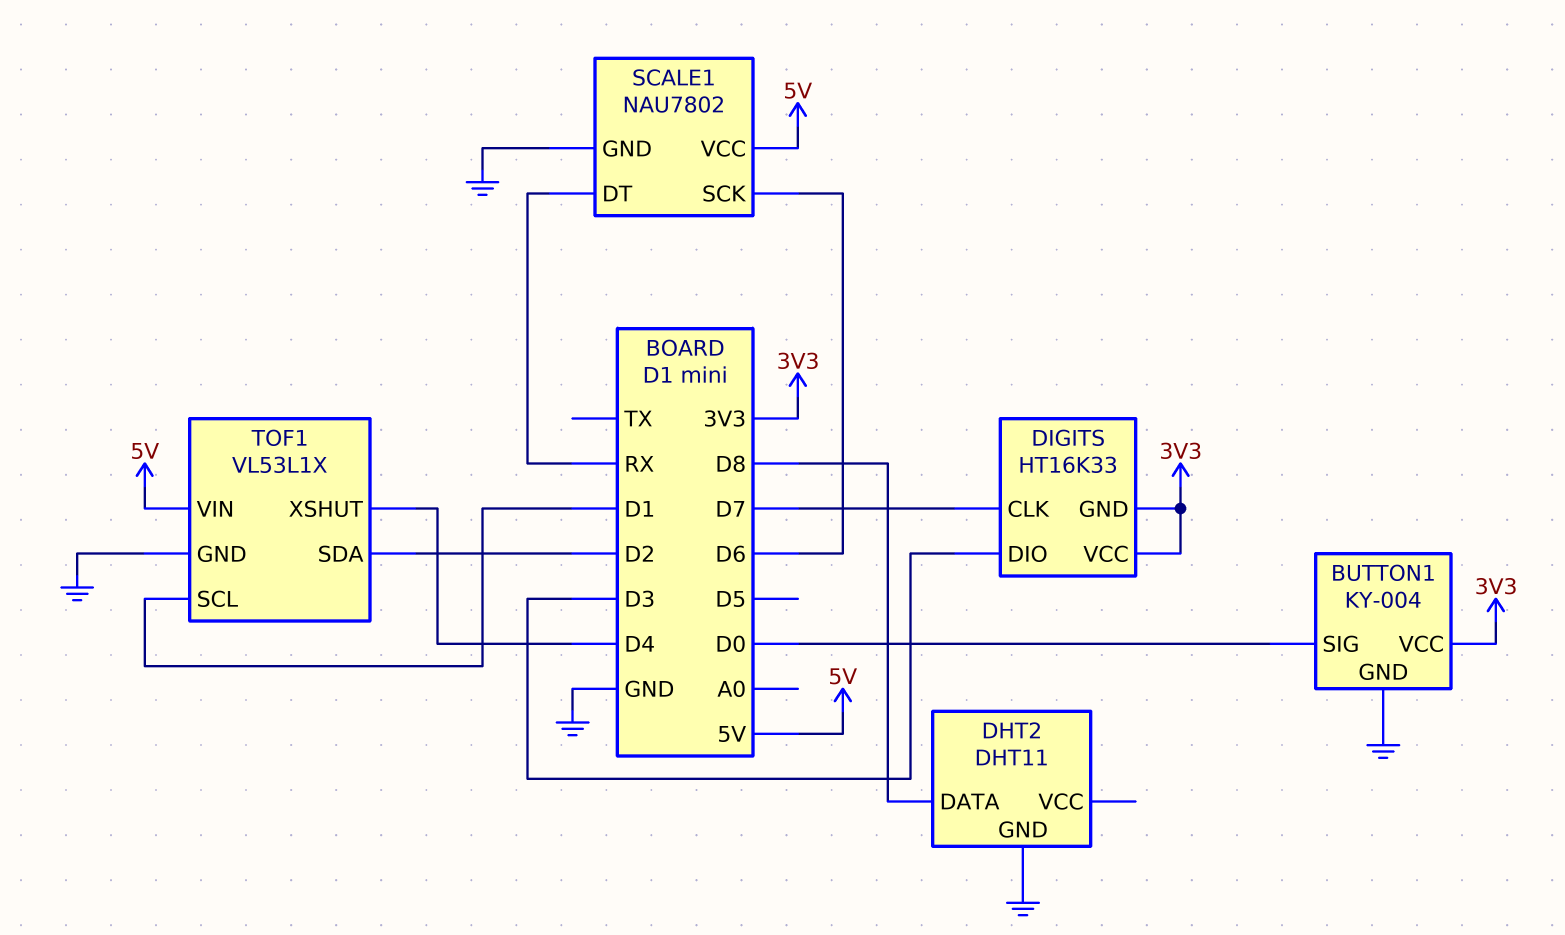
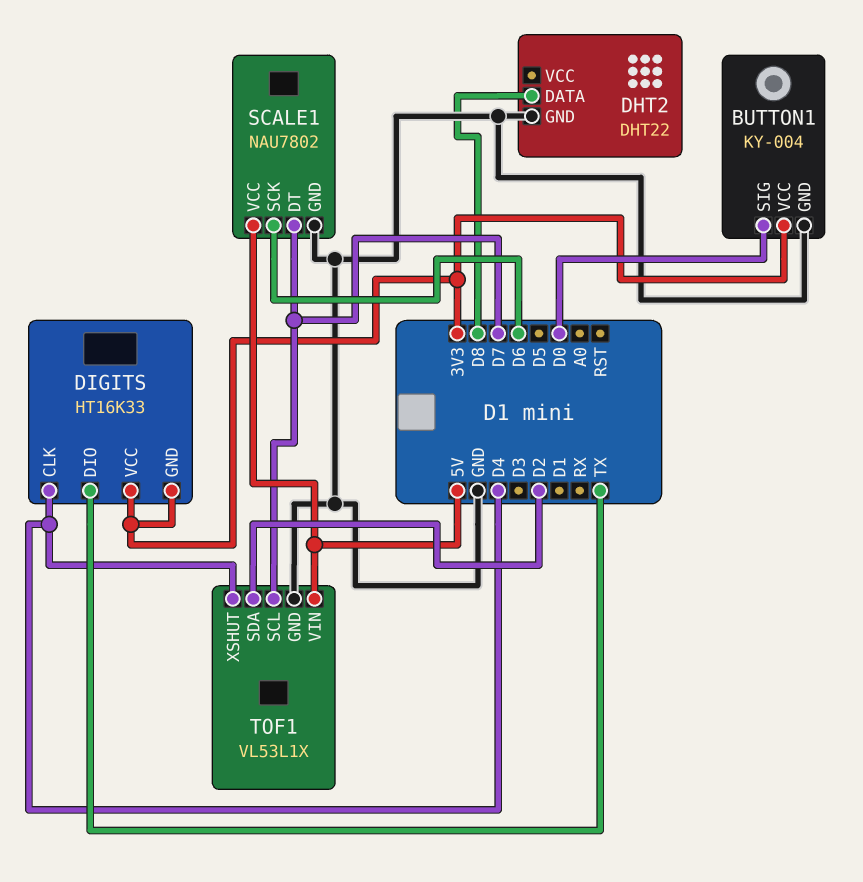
DHT2: DHT11 -> DHT22
DIGITS pin CLK: D7 -> D4
DIGITS pin DIO: D3 -> TX
SCALE1 pin DT: RX -> D7
TOF1 pin SCL: D1 -> D7

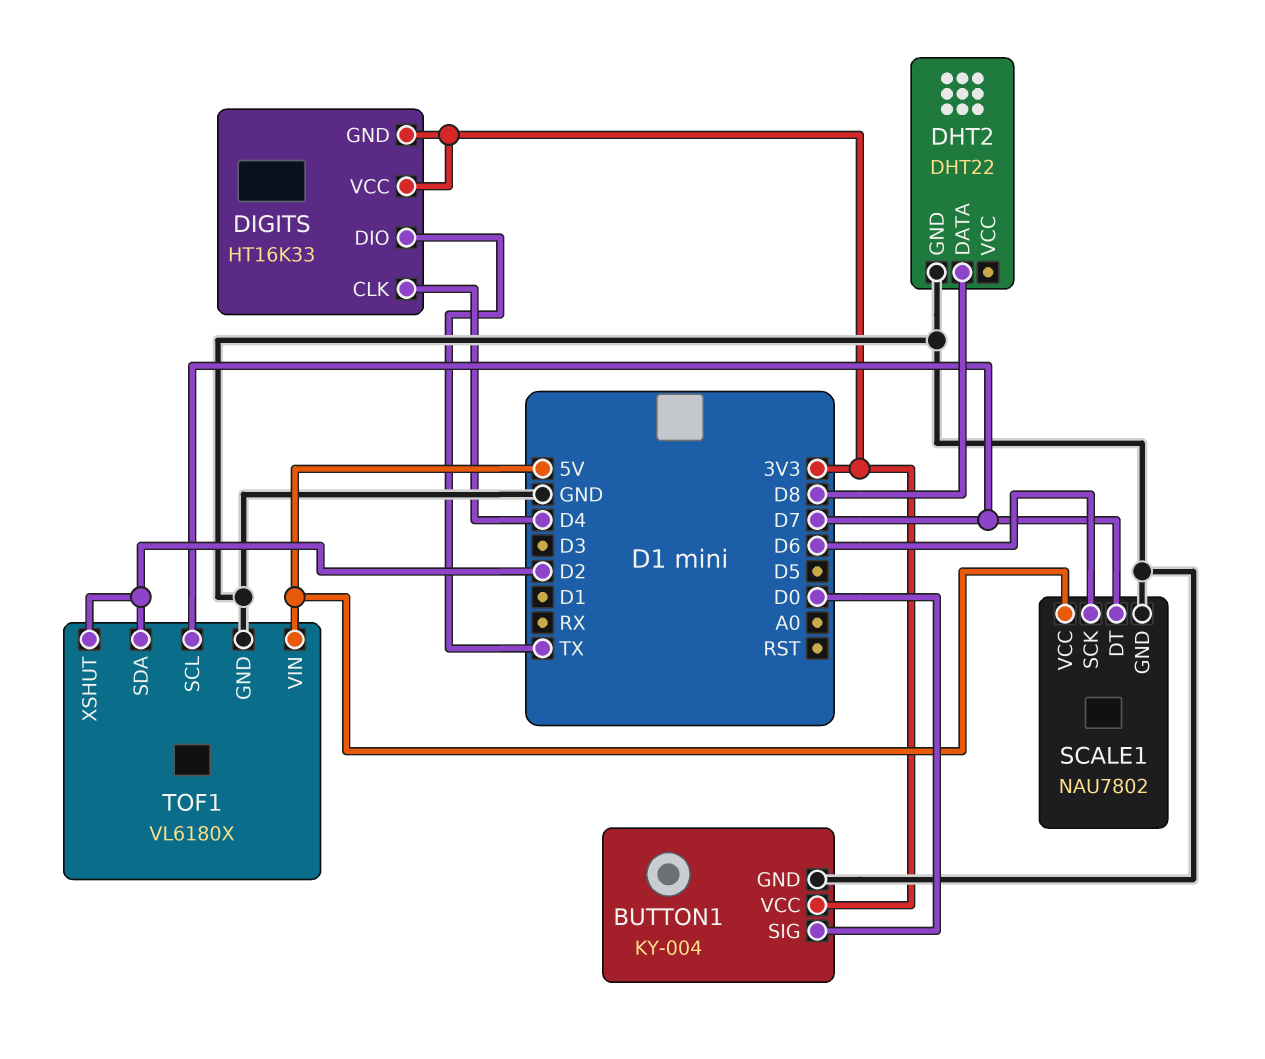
TOF1: VL53L1X -> VL6180X
TOF1 pin XSHUT: D4 -> D2

